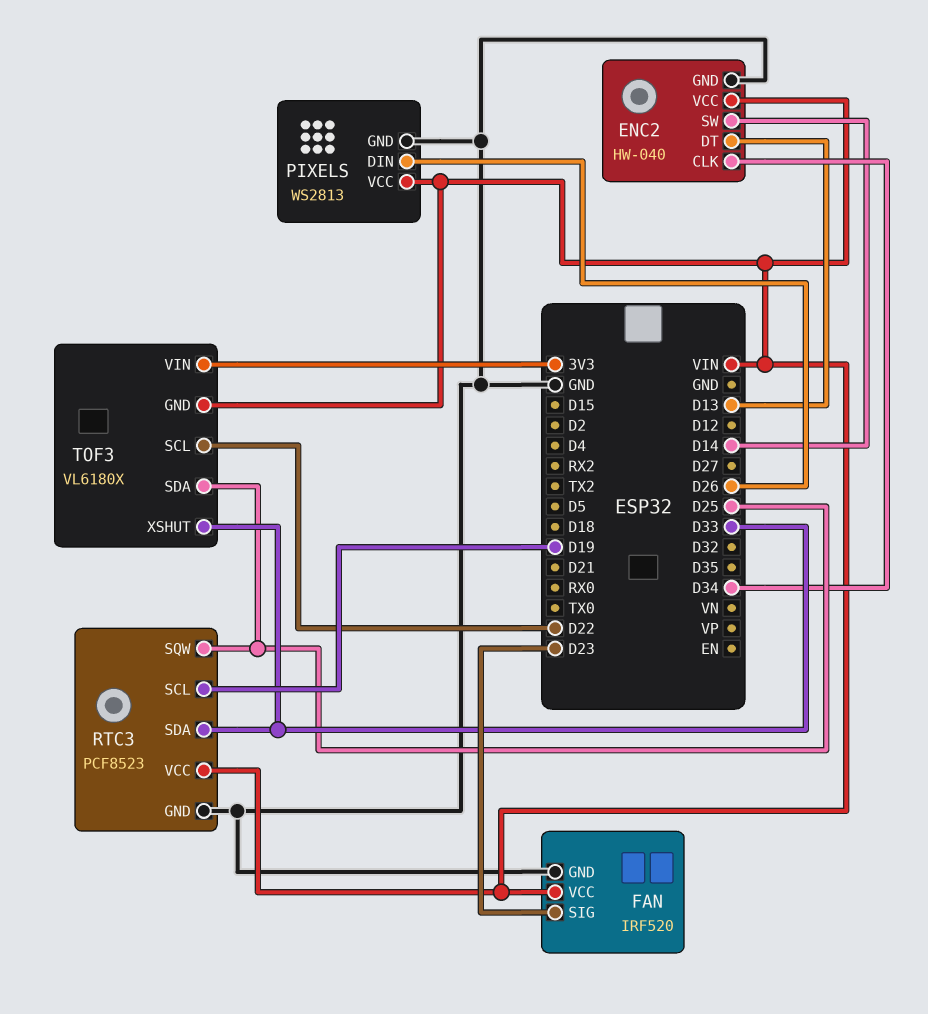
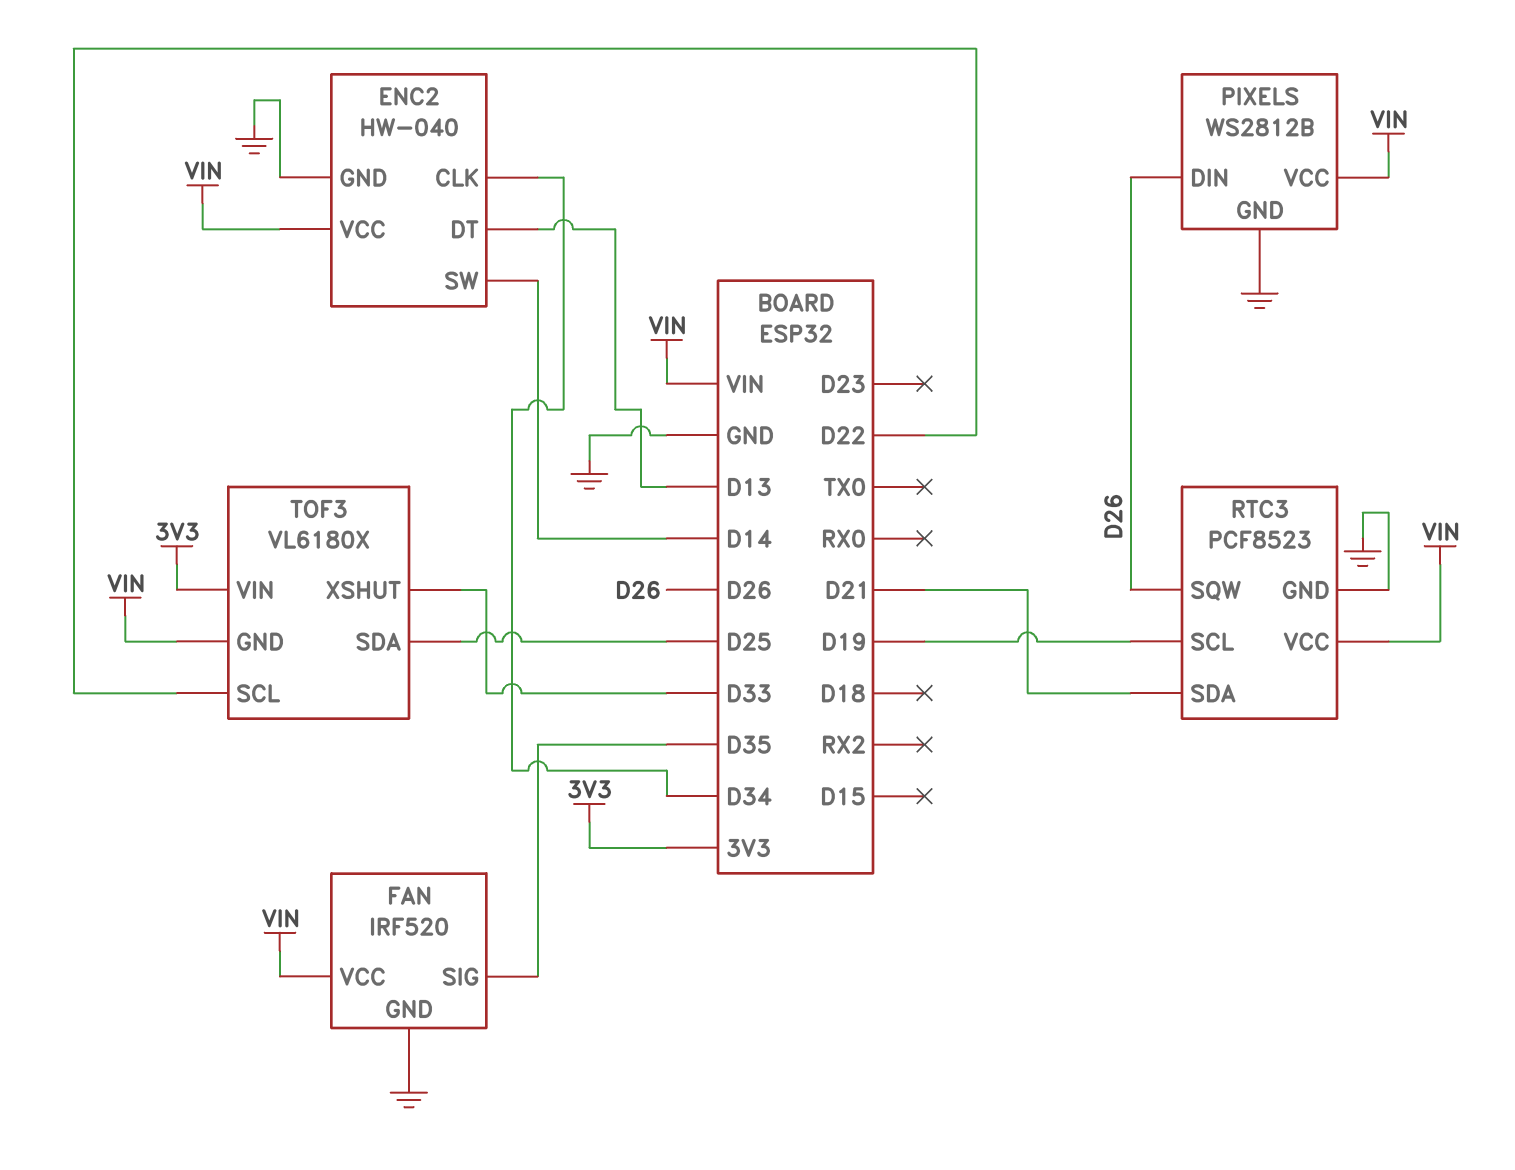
FAN pin SIG: D23 -> D35
PIXELS: WS2813 -> WS2812B
RTC3 pin SDA: D33 -> D21
RTC3 pin SQW: D25 -> D26

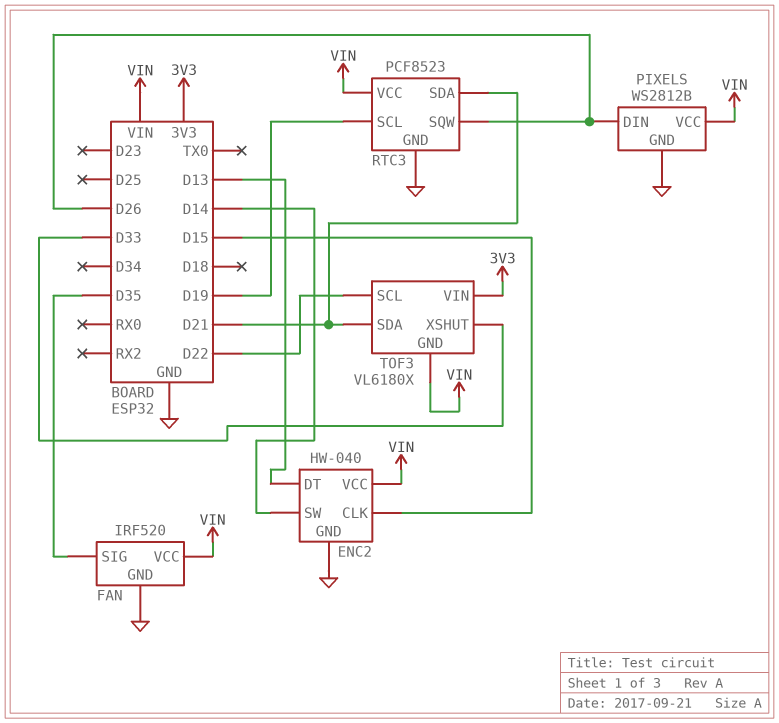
ENC2 pin CLK: D34 -> D15
TOF3 pin SDA: D25 -> D21

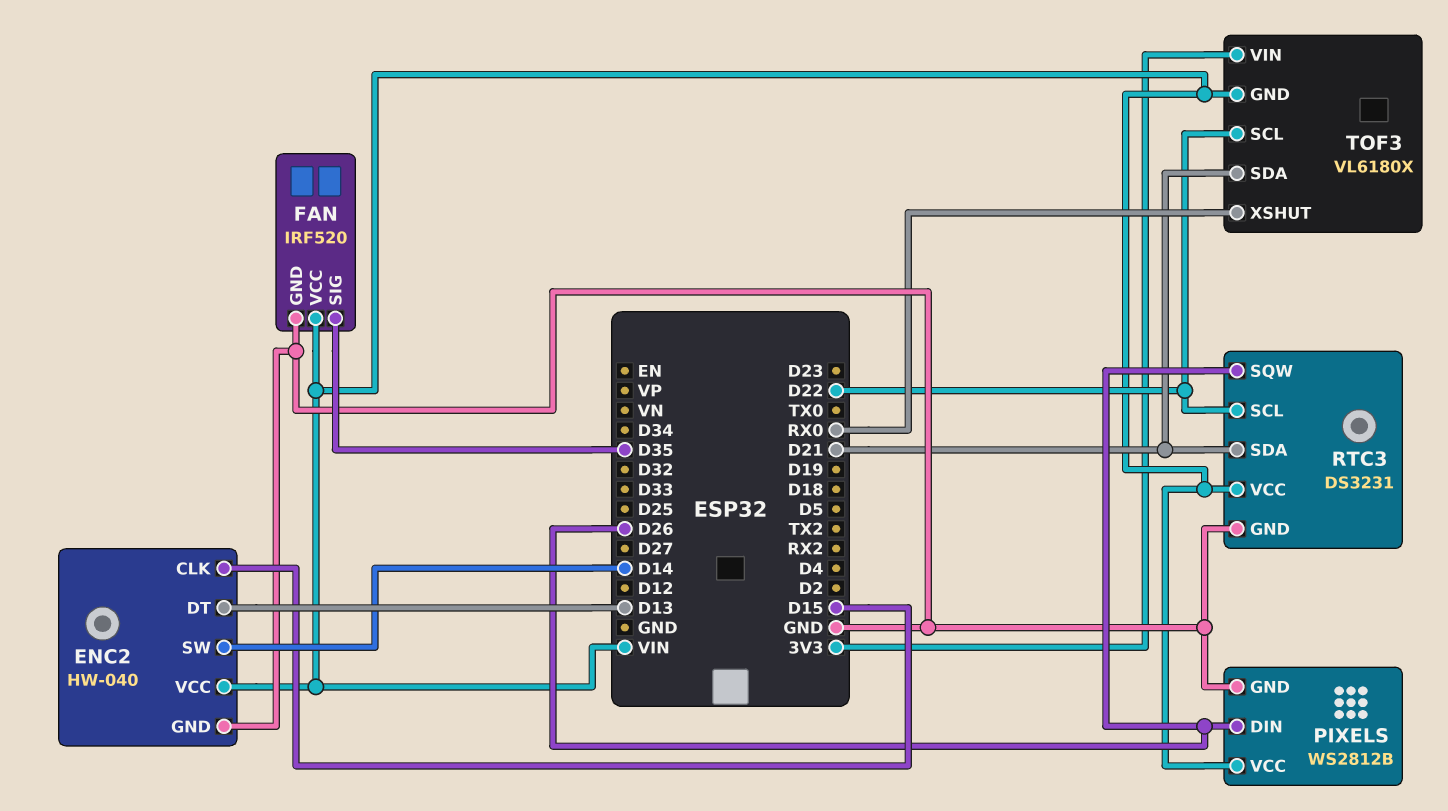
RTC3: PCF8523 -> DS3231
RTC3 pin SCL: D19 -> D22
TOF3 pin XSHUT: D33 -> RX0

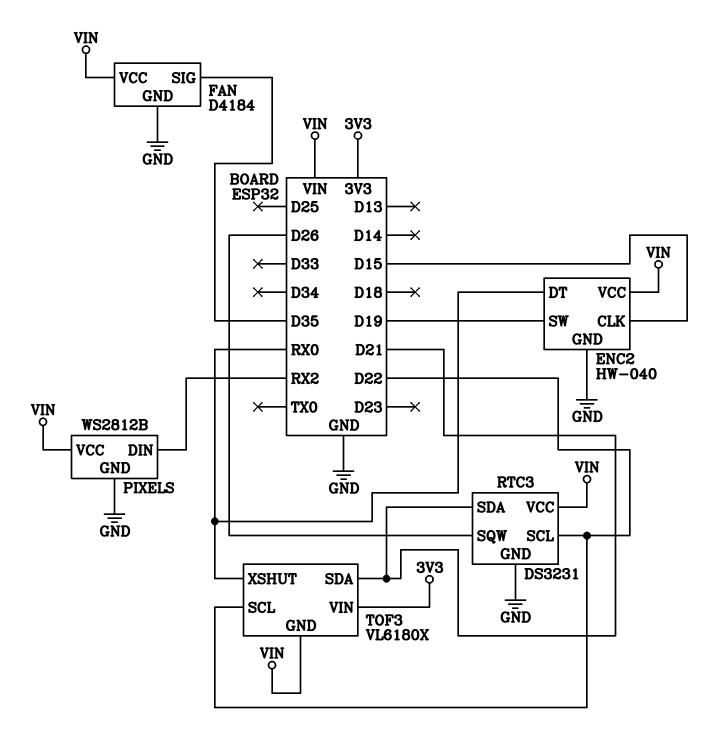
ENC2 pin DT: D13 -> RX0
ENC2 pin SW: D14 -> D19
FAN: IRF520 -> D4184
PIXELS pin DIN: D26 -> RX2

